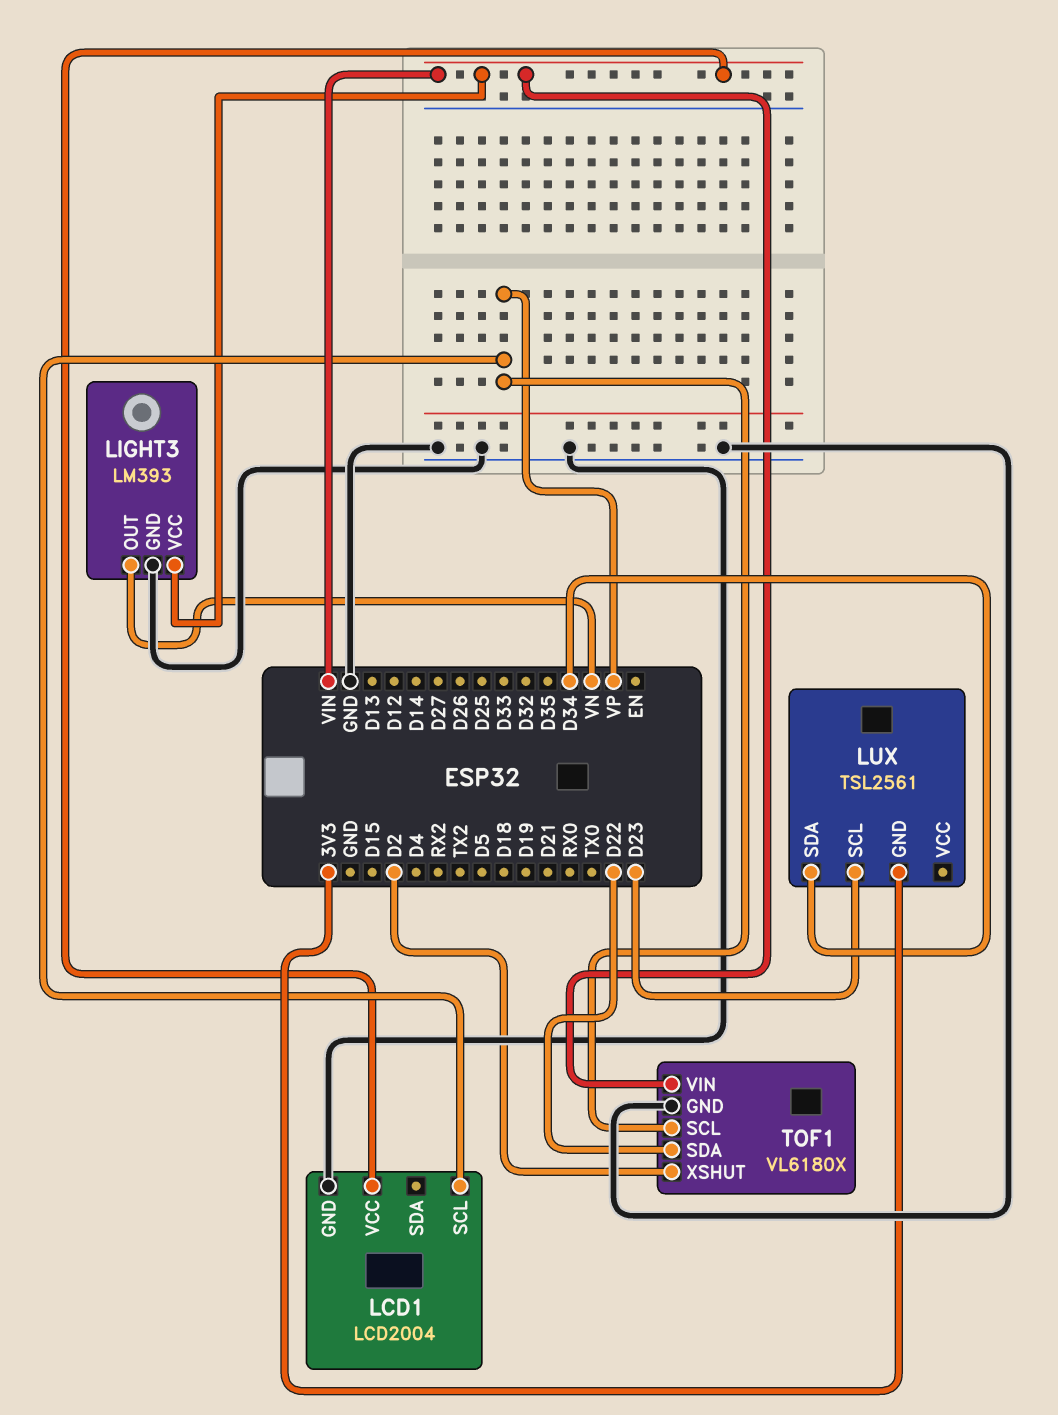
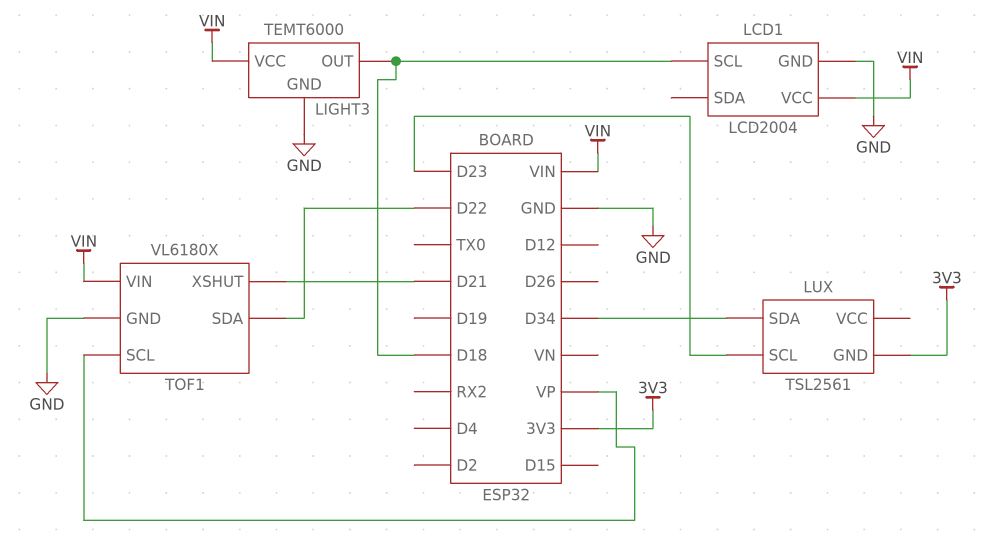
LCD1 pin SCL: VP -> D18
LIGHT3: LM393 -> TEMT6000
LIGHT3 pin OUT: VN -> D18
TOF1 pin XSHUT: D2 -> D21

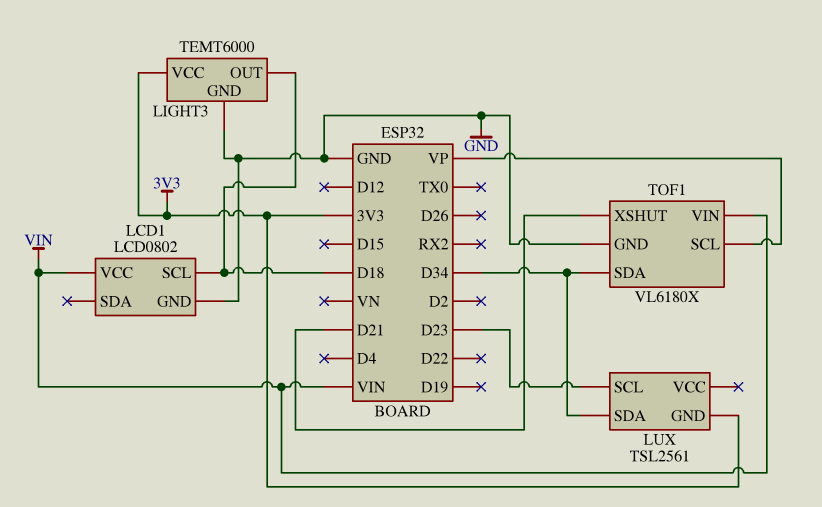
LCD1: LCD2004 -> LCD0802
LIGHT3 pin VCC: VIN -> 3V3
TOF1 pin SDA: D22 -> D34

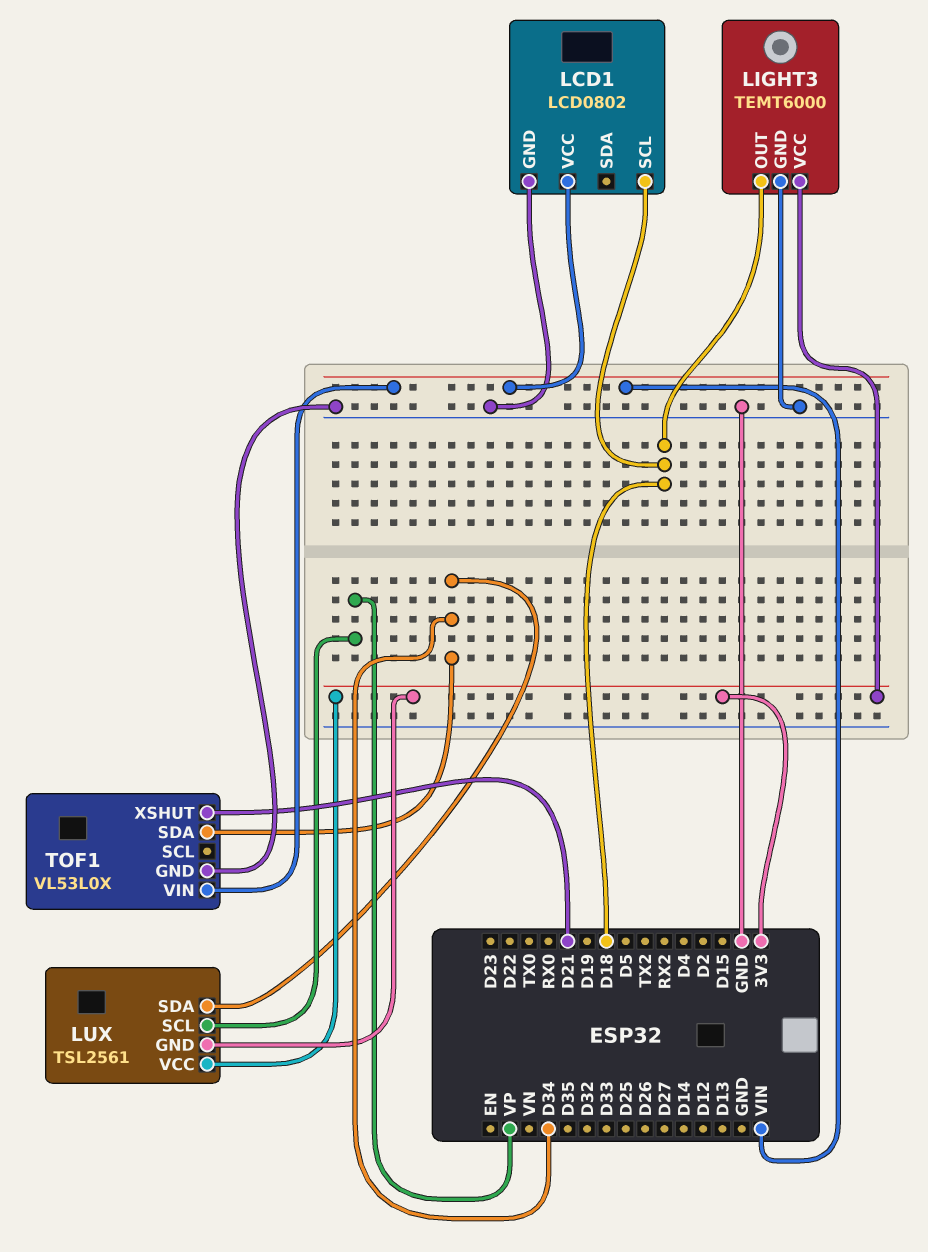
LUX pin SCL: D23 -> VP
LUX pin VCC: none -> 3V3
TOF1: VL6180X -> VL53L0X
TOF1 pin SCL: VP -> none

